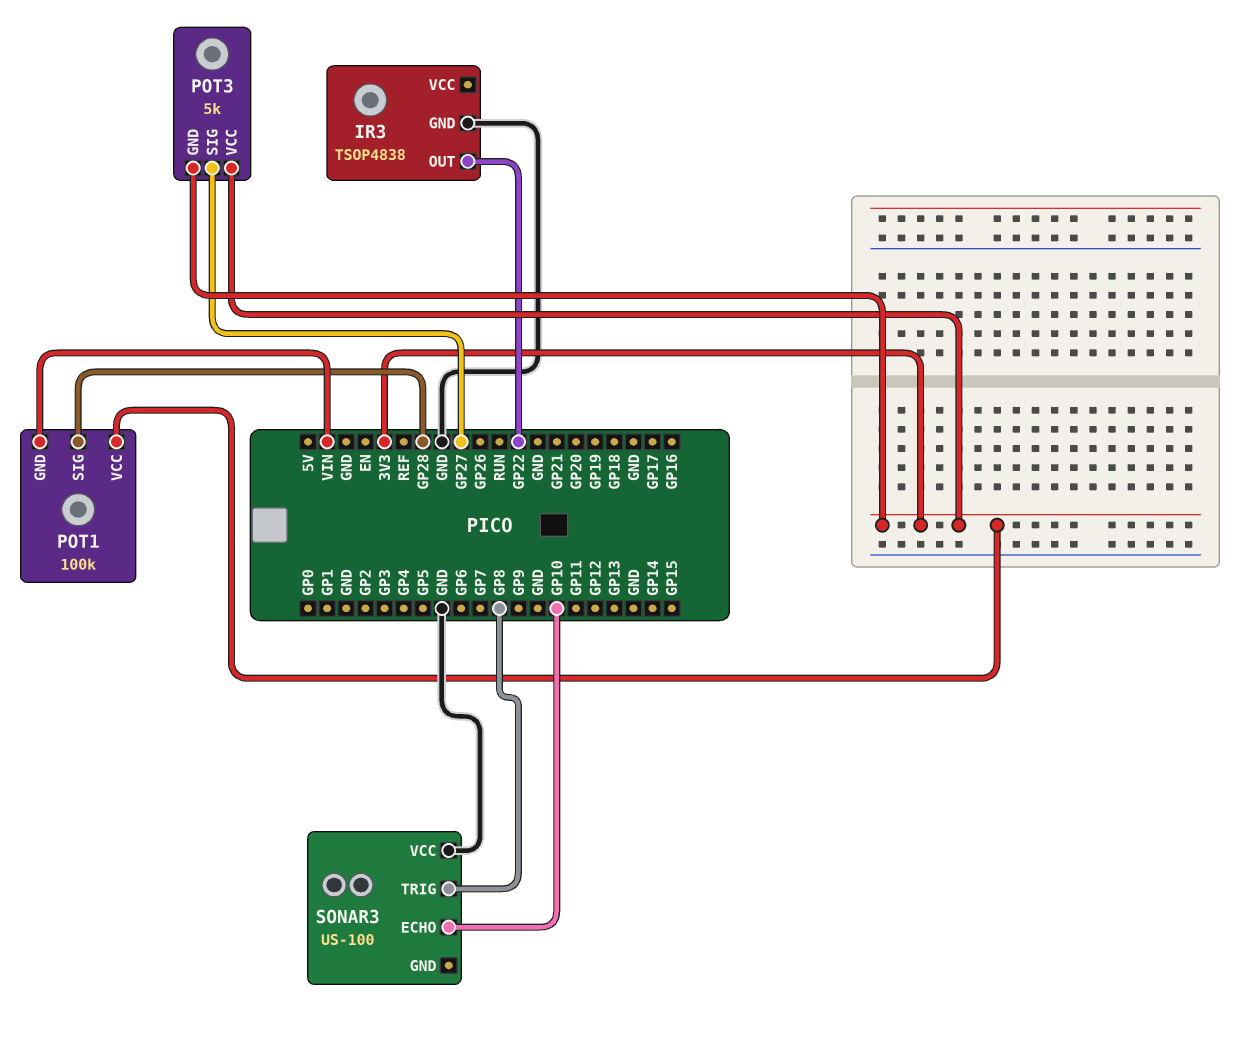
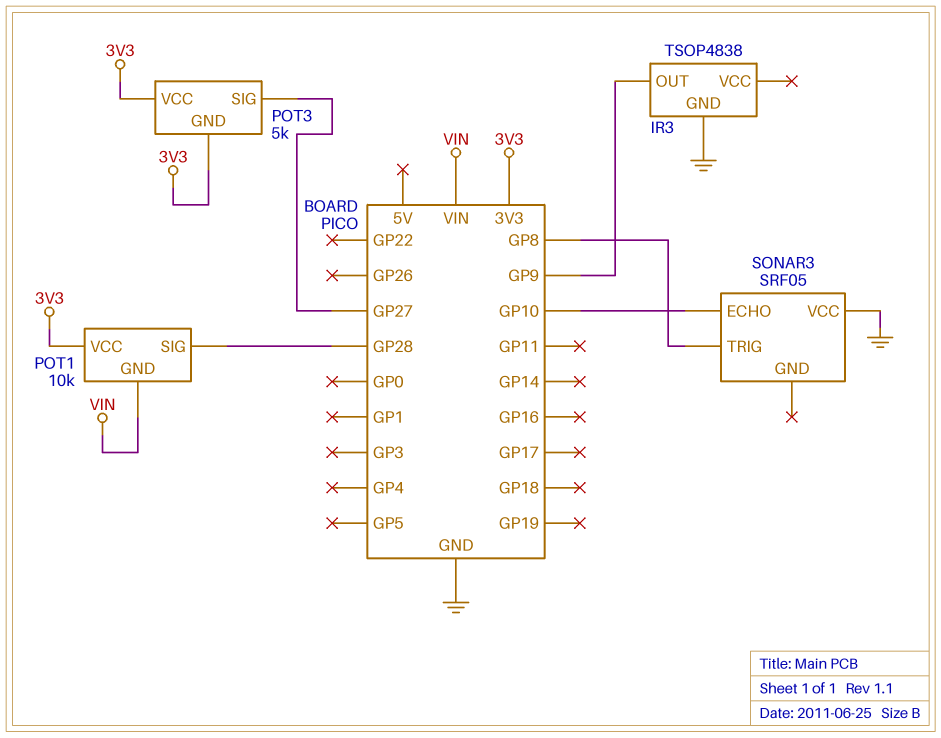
IR3 pin OUT: GP22 -> GP9
POT1: 100k -> 10k
SONAR3: US-100 -> SRF05

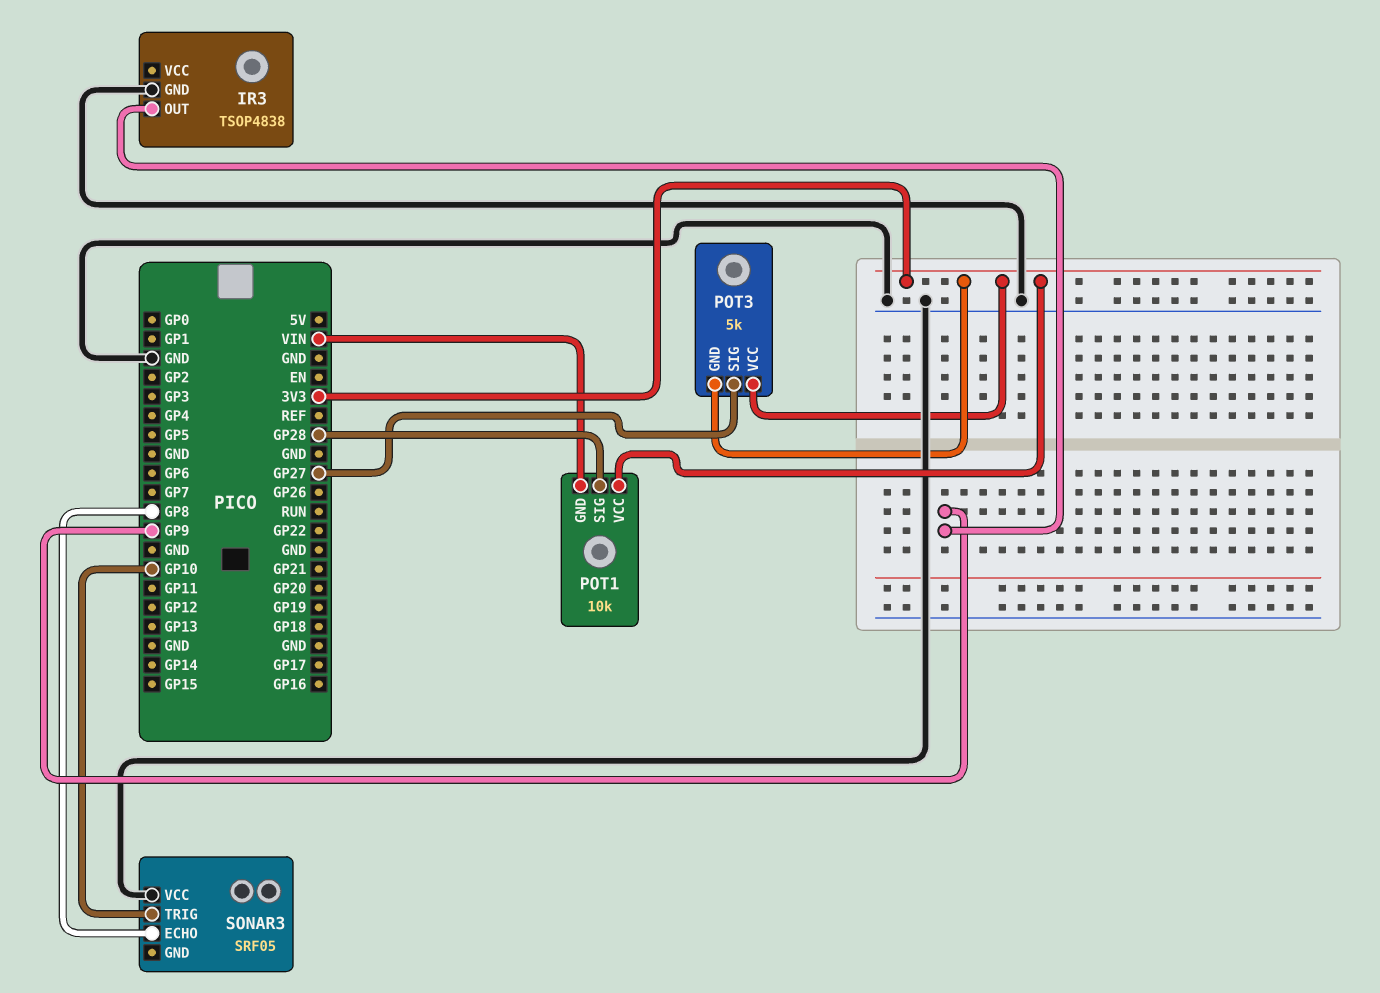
SONAR3 pin ECHO: GP10 -> GP8
SONAR3 pin TRIG: GP8 -> GP10

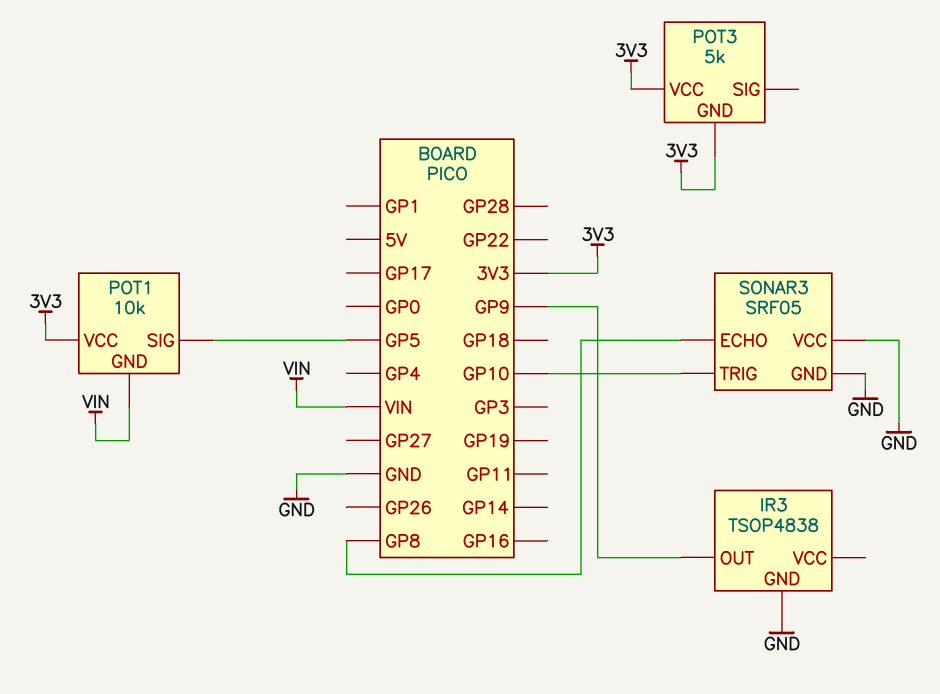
POT1 pin SIG: GP28 -> GP5
POT3 pin SIG: GP27 -> none
SONAR3 pin GND: none -> GND

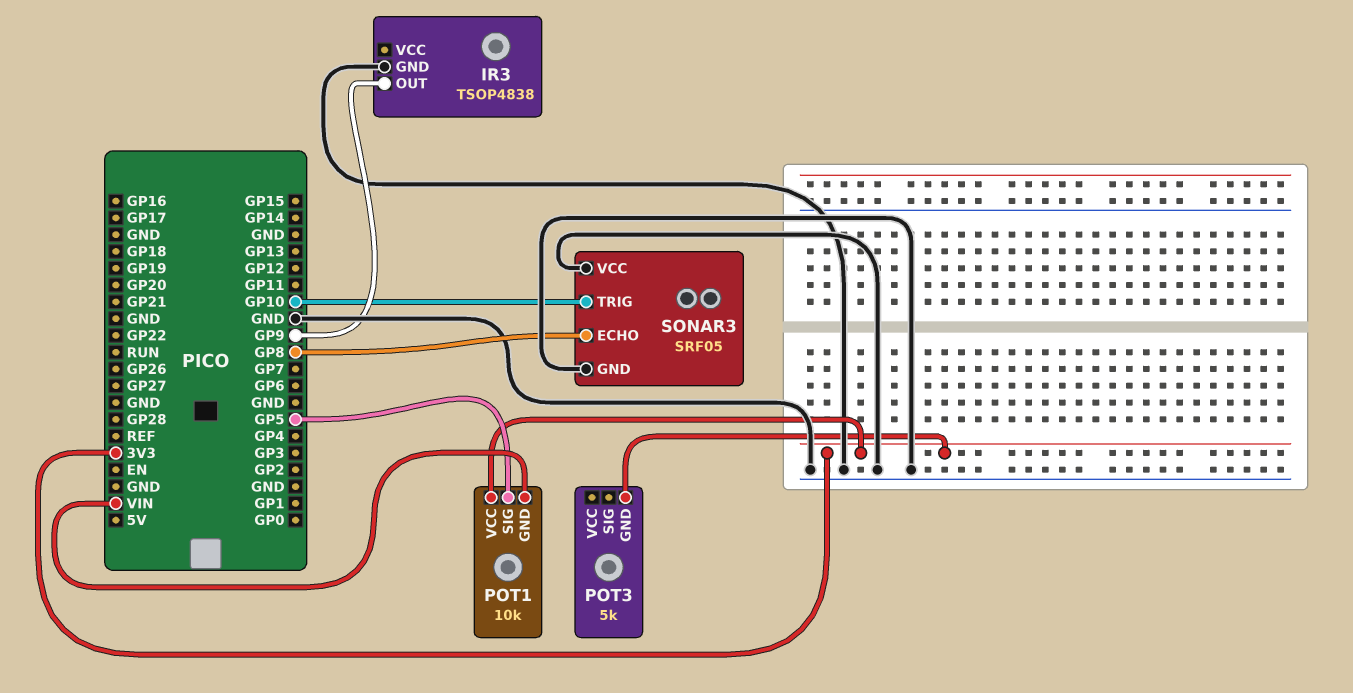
POT3 pin VCC: 3V3 -> none

